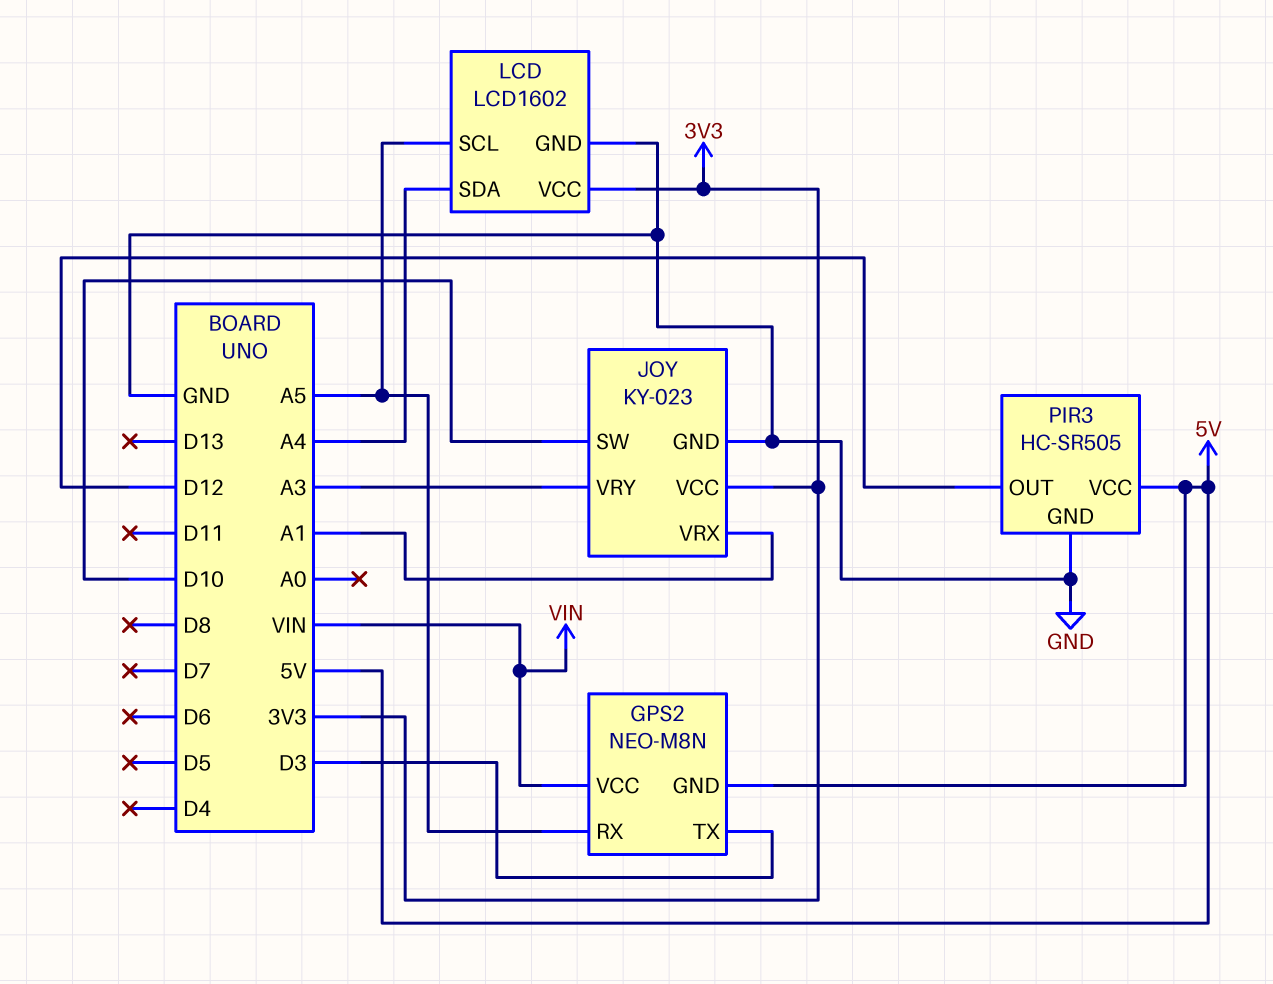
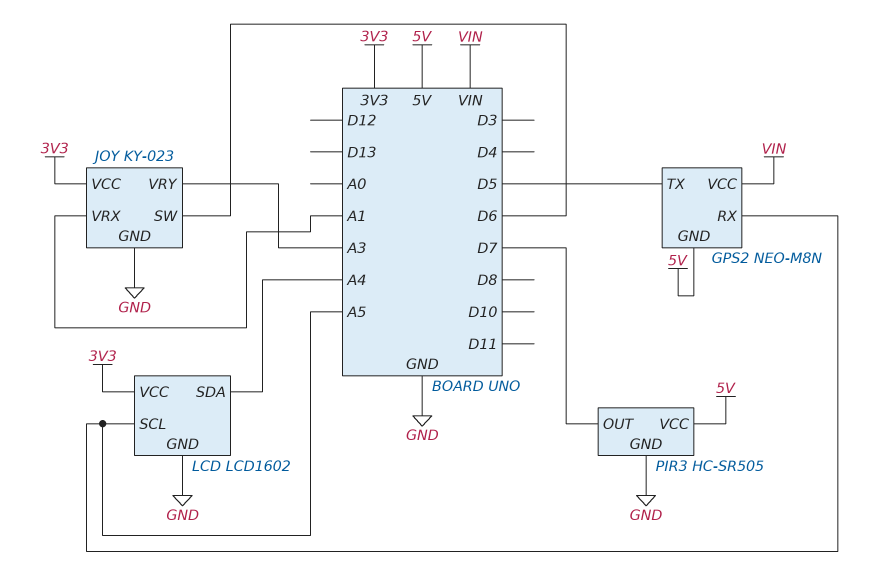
GPS2 pin TX: D3 -> D5
JOY pin SW: D10 -> D6
PIR3 pin OUT: D12 -> D7

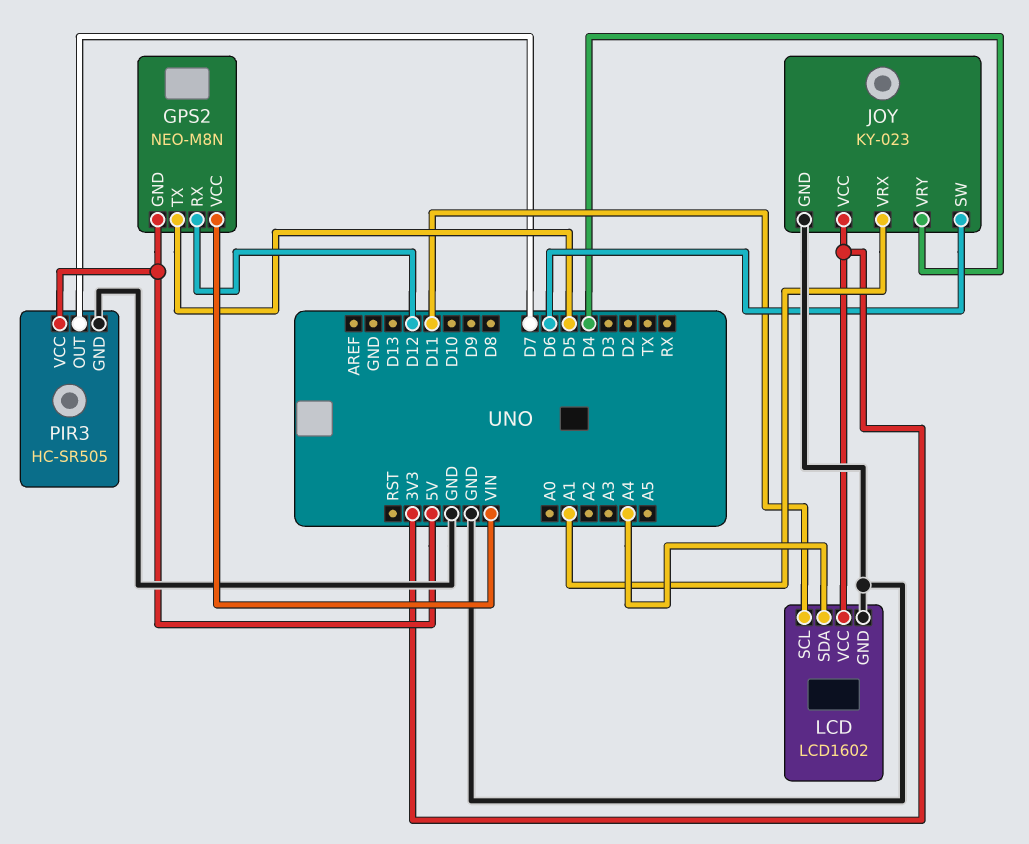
GPS2 pin RX: A5 -> D12
JOY pin VRY: A3 -> D4
LCD pin SCL: A5 -> D11

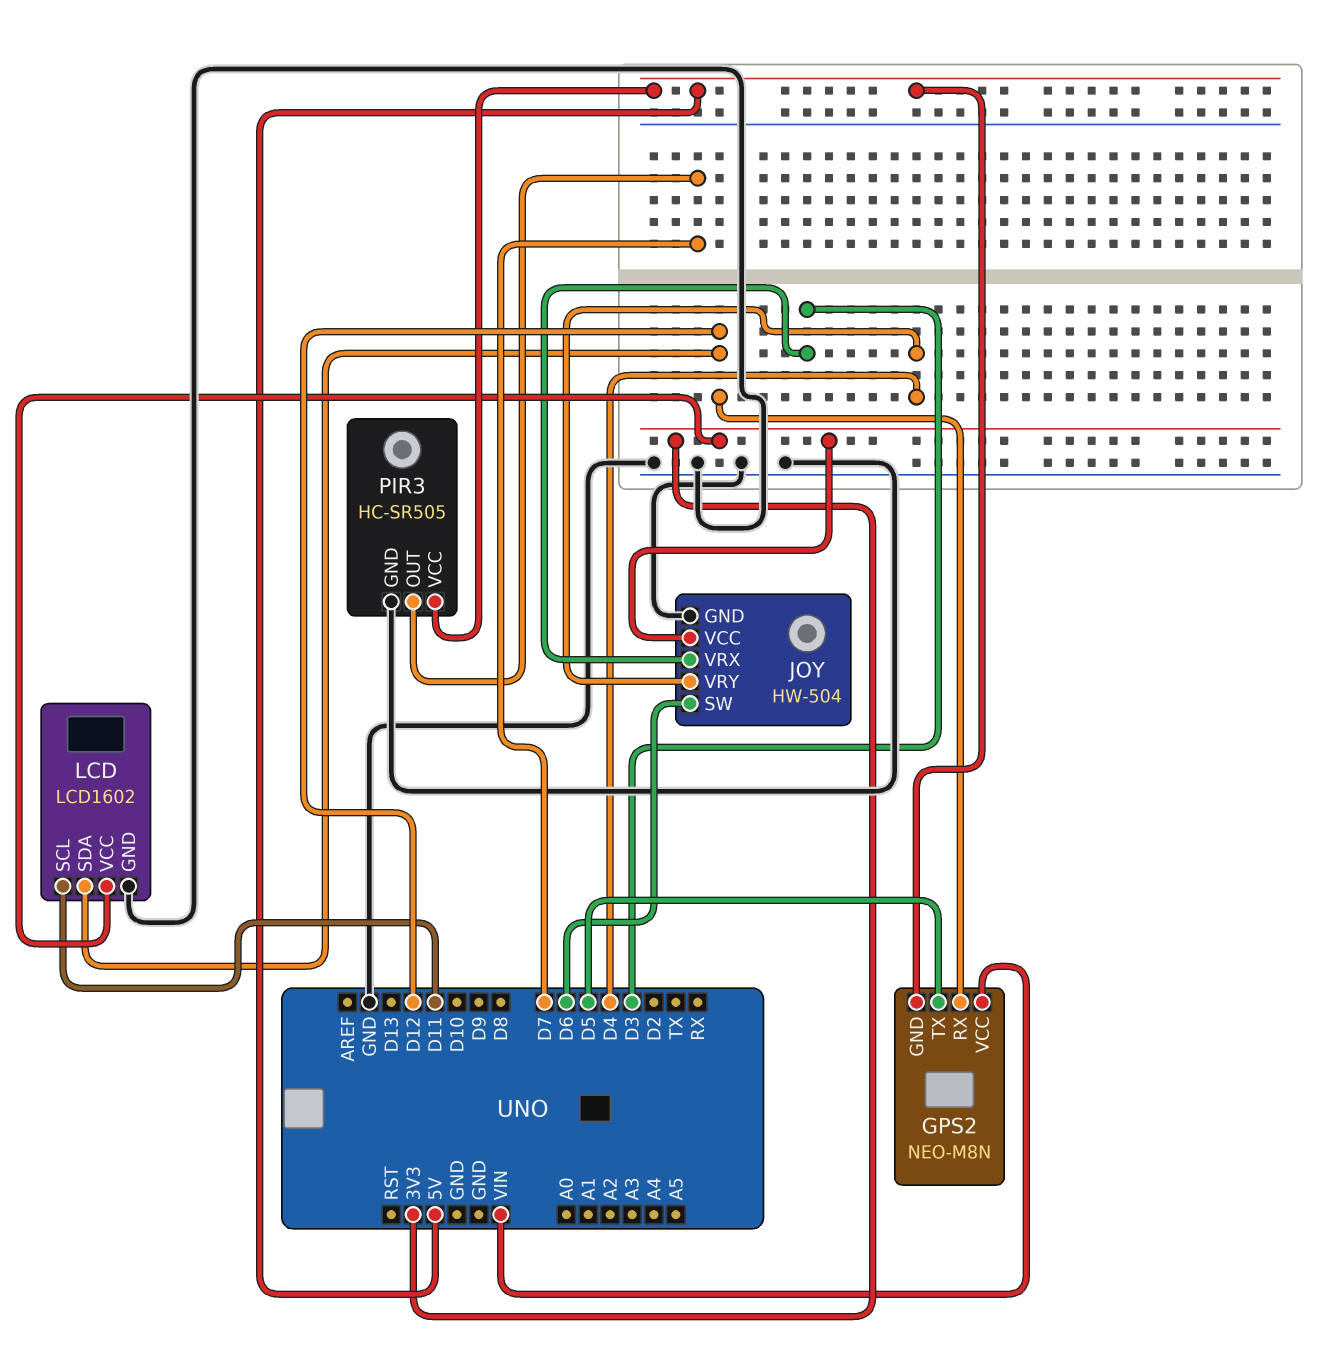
JOY: KY-023 -> HW-504
JOY pin VRX: A1 -> D3
LCD pin SDA: A4 -> D12

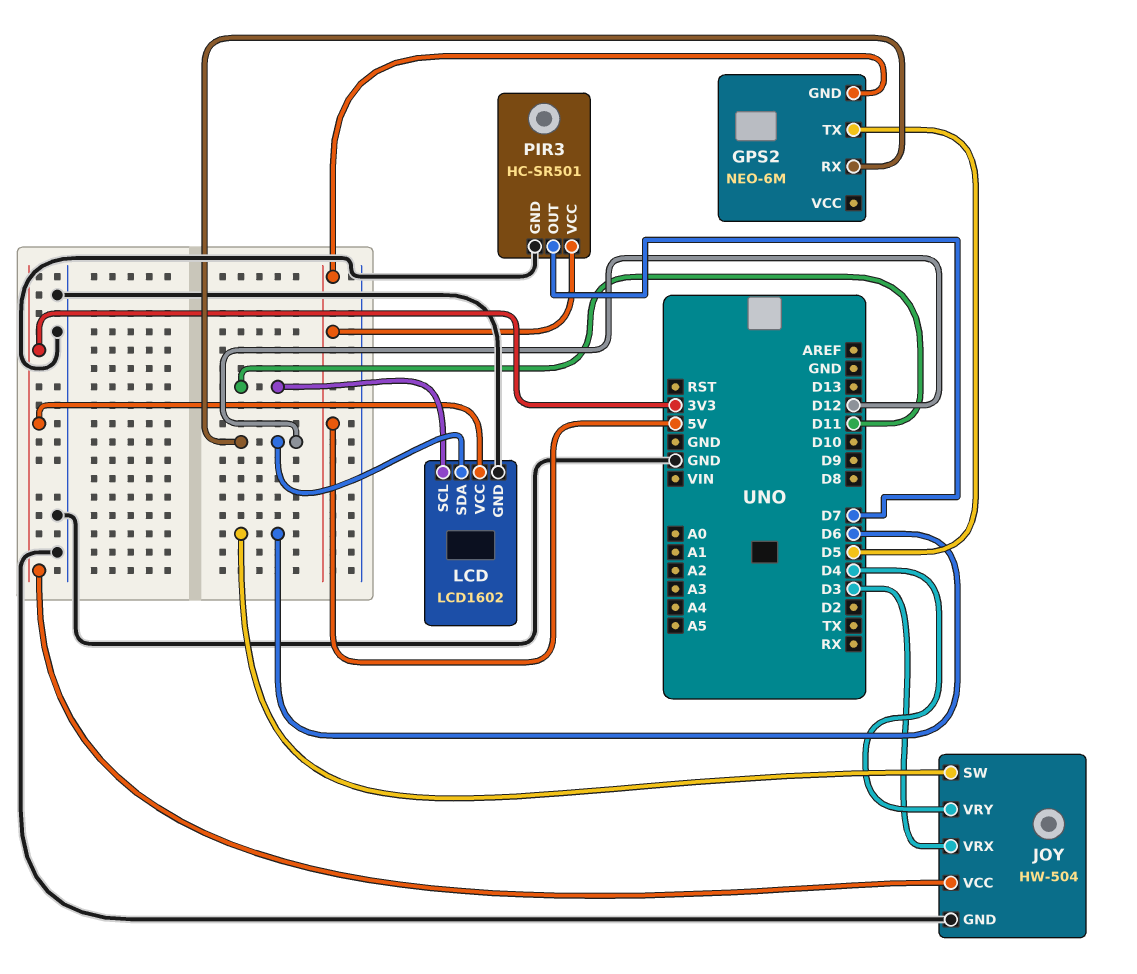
GPS2: NEO-M8N -> NEO-6M
GPS2 pin VCC: VIN -> none
PIR3: HC-SR505 -> HC-SR501

